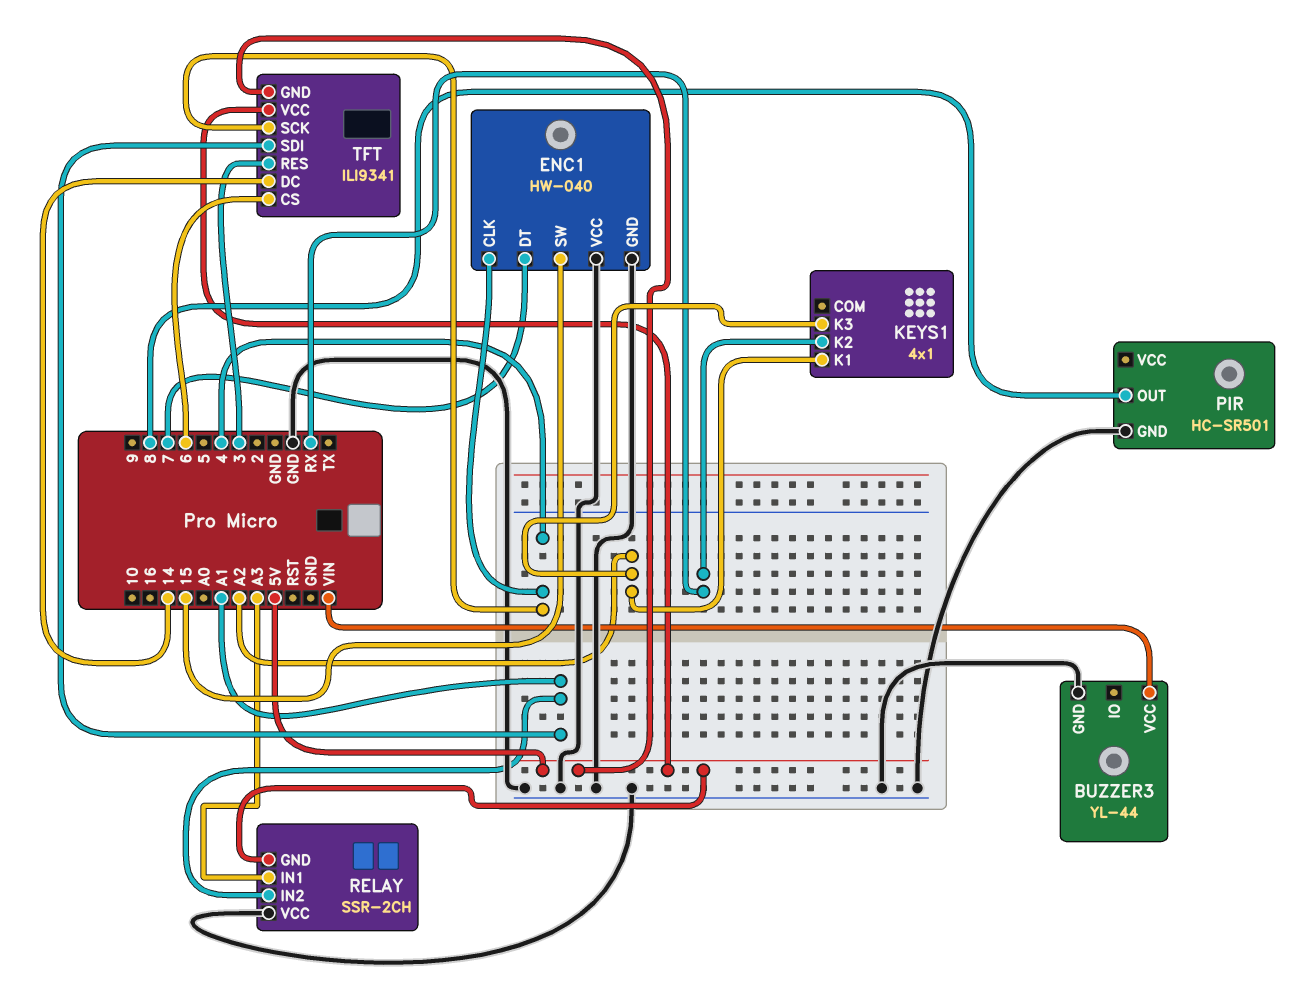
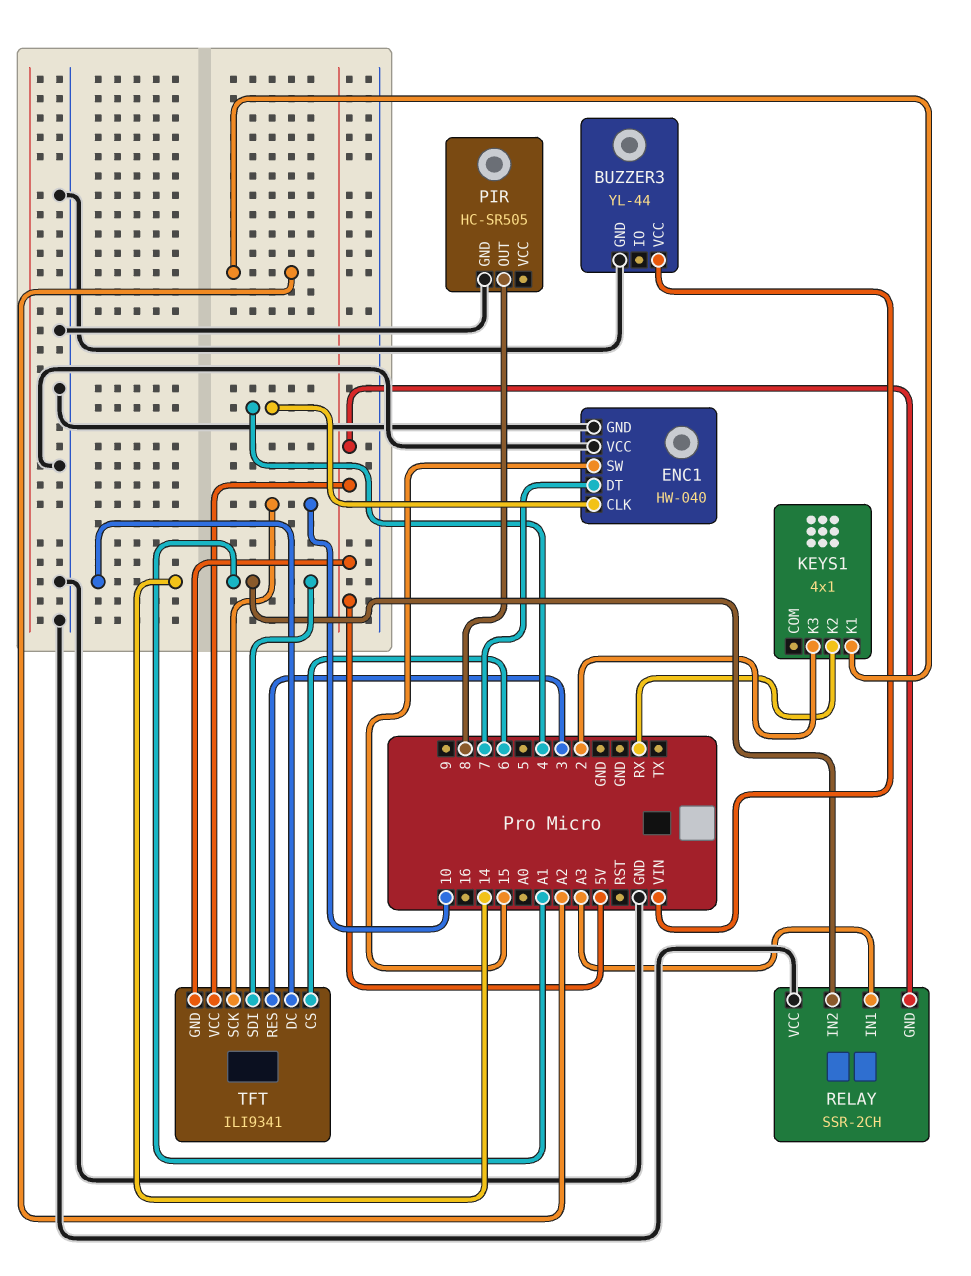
KEYS1 pin K3: A2 -> 2
PIR: HC-SR501 -> HC-SR505
TFT pin SCK: 4 -> 10

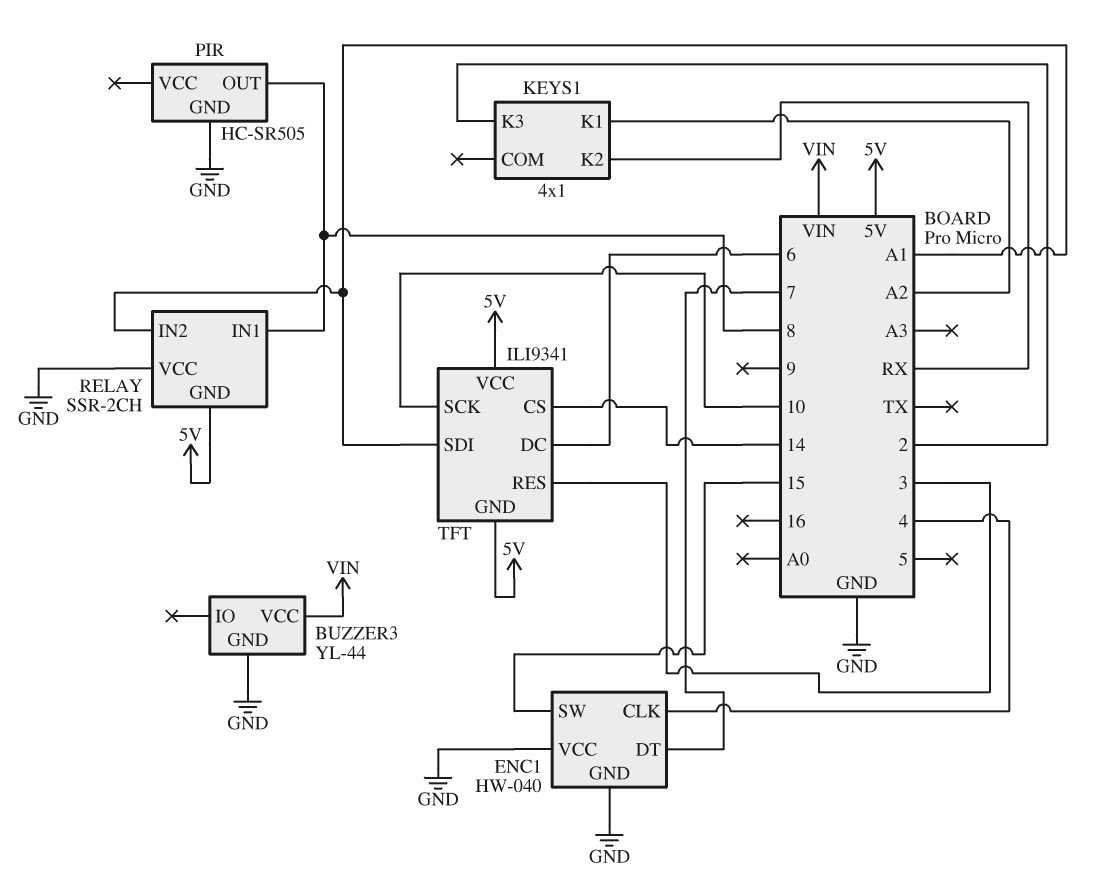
RELAY pin IN1: A3 -> 8
TFT pin CS: 6 -> 14
TFT pin DC: 14 -> 6

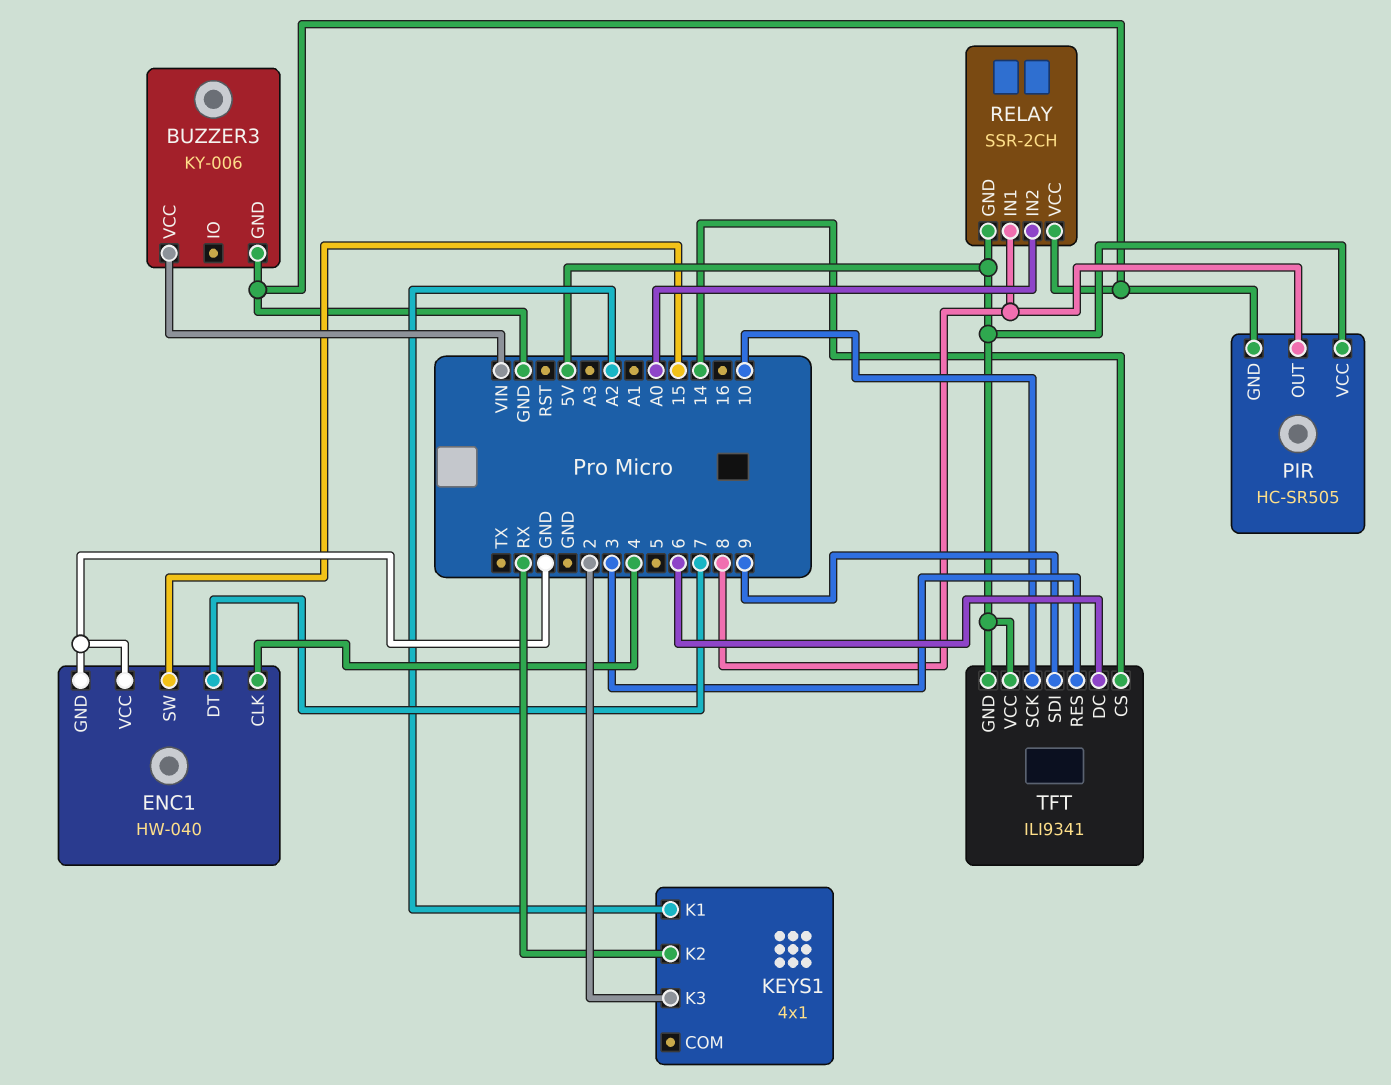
BUZZER3: YL-44 -> KY-006
PIR pin VCC: none -> 5V
RELAY pin IN2: A1 -> A0
TFT pin SDI: A1 -> 9

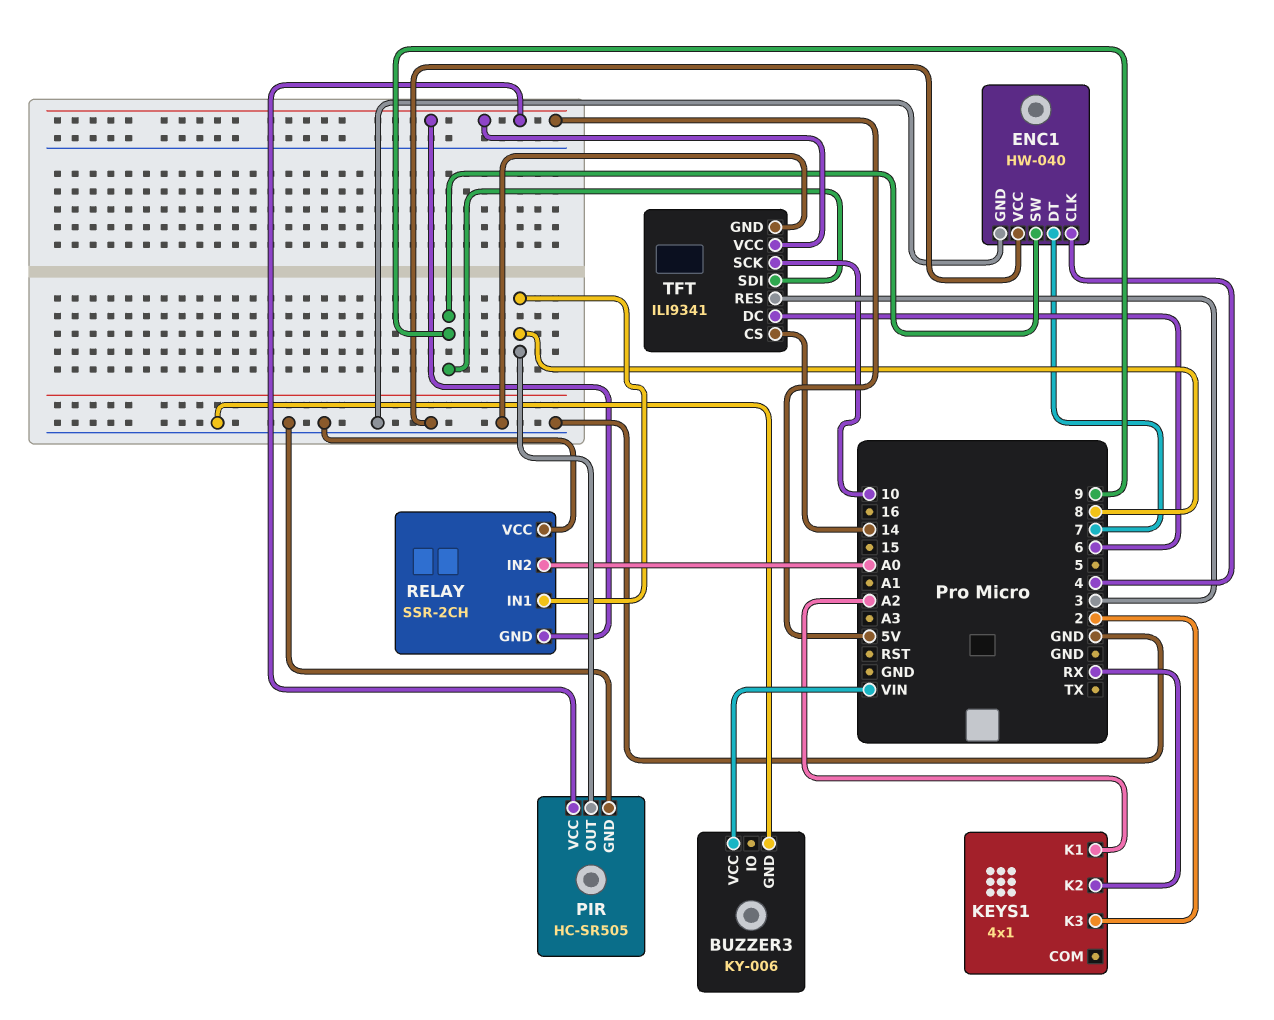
ENC1 pin SW: 15 -> 9
TFT pin GND: 5V -> GND

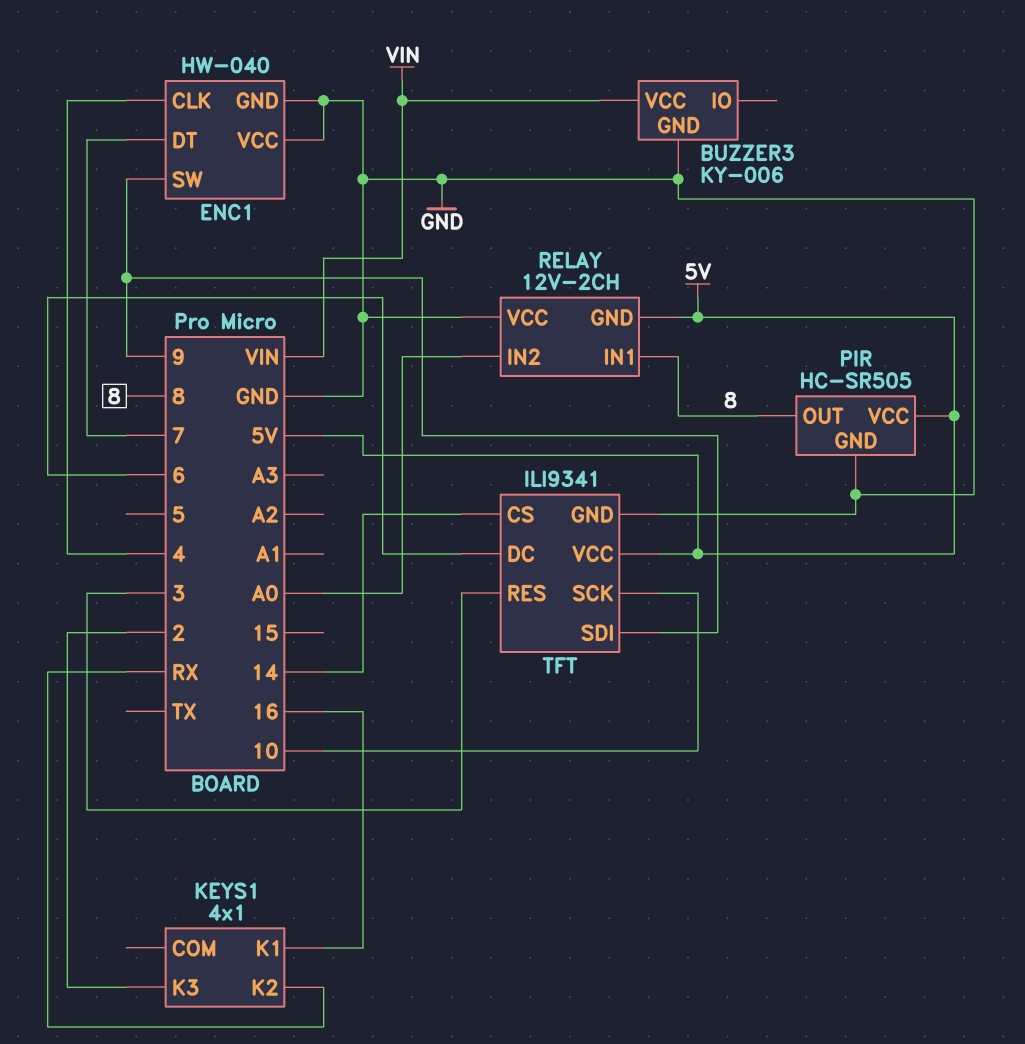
KEYS1 pin K1: A2 -> 16
RELAY: SSR-2CH -> 12V-2CH

